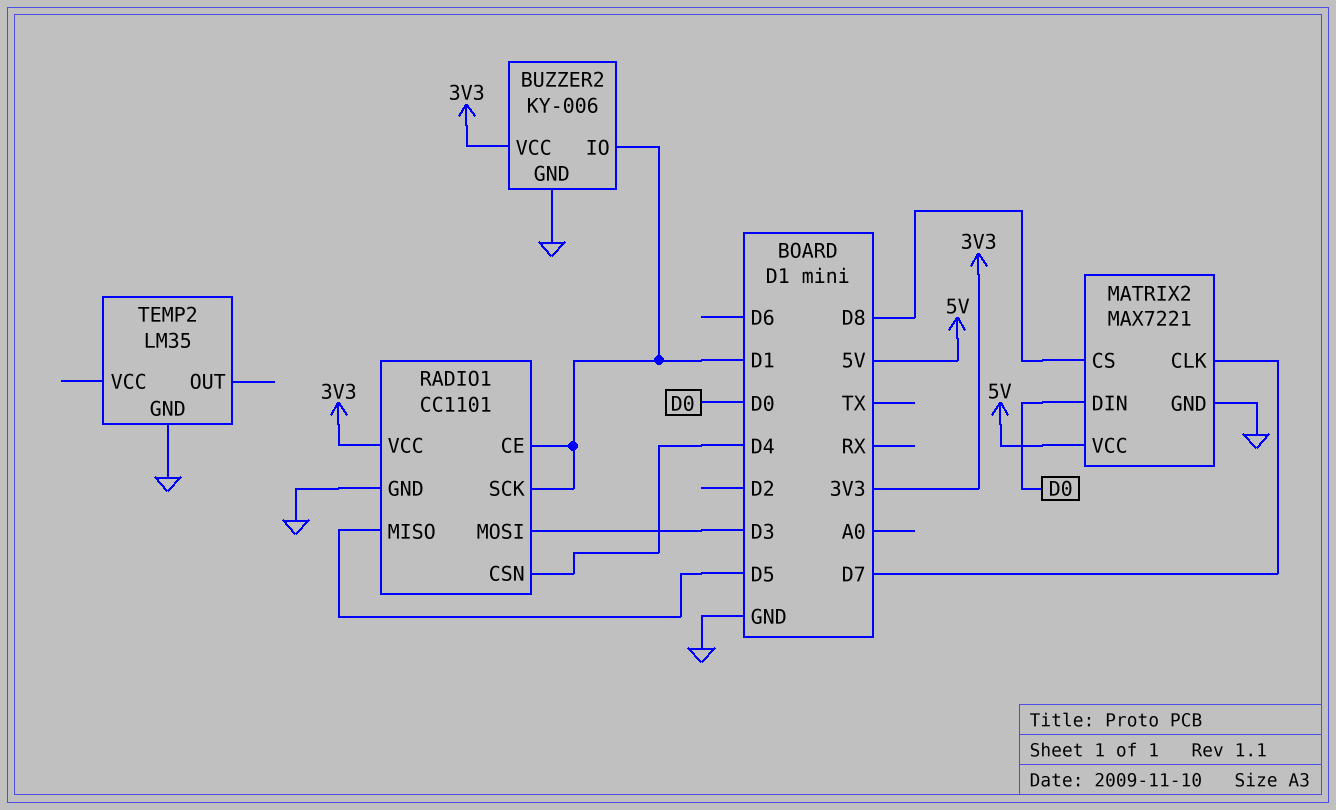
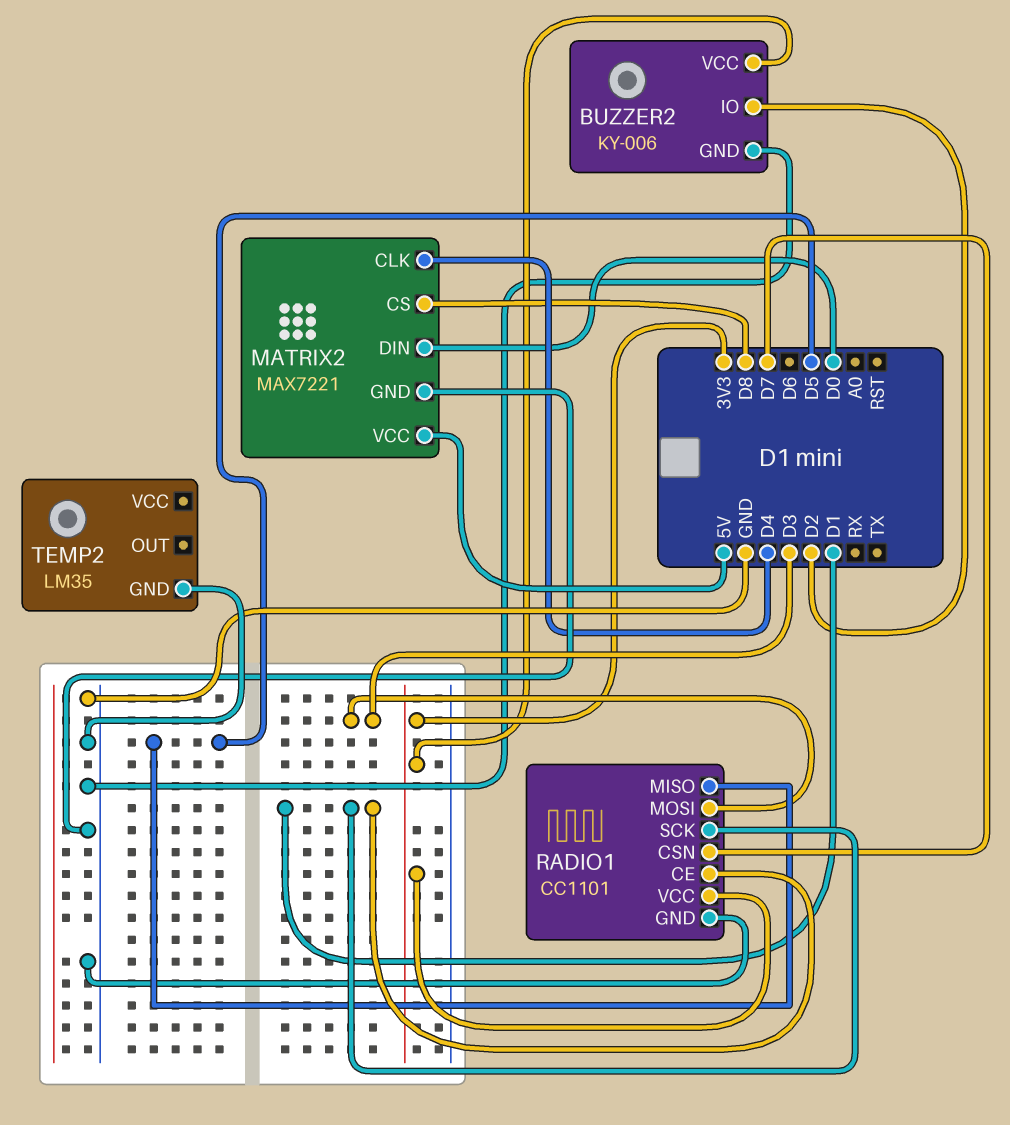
BUZZER2 pin IO: D1 -> D2
MATRIX2 pin CLK: D7 -> D4
RADIO1 pin CSN: D4 -> D7

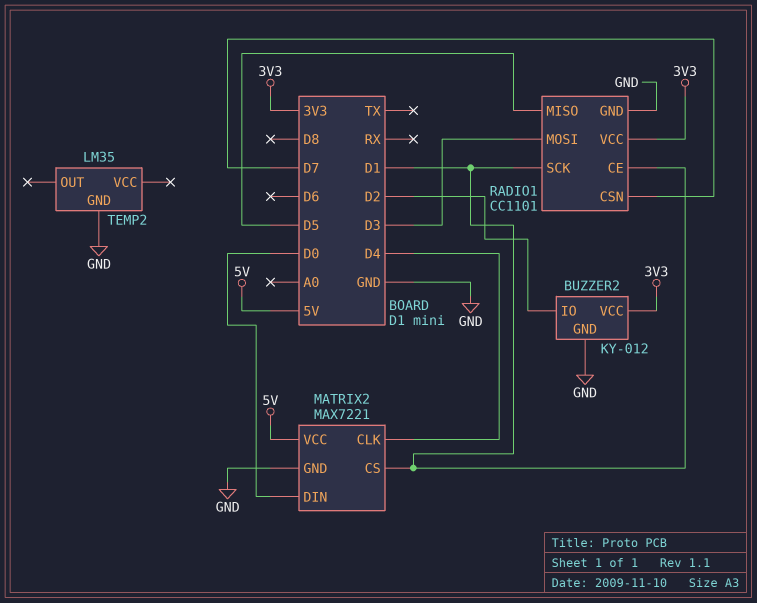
BUZZER2: KY-006 -> KY-012
MATRIX2 pin CS: D8 -> D1

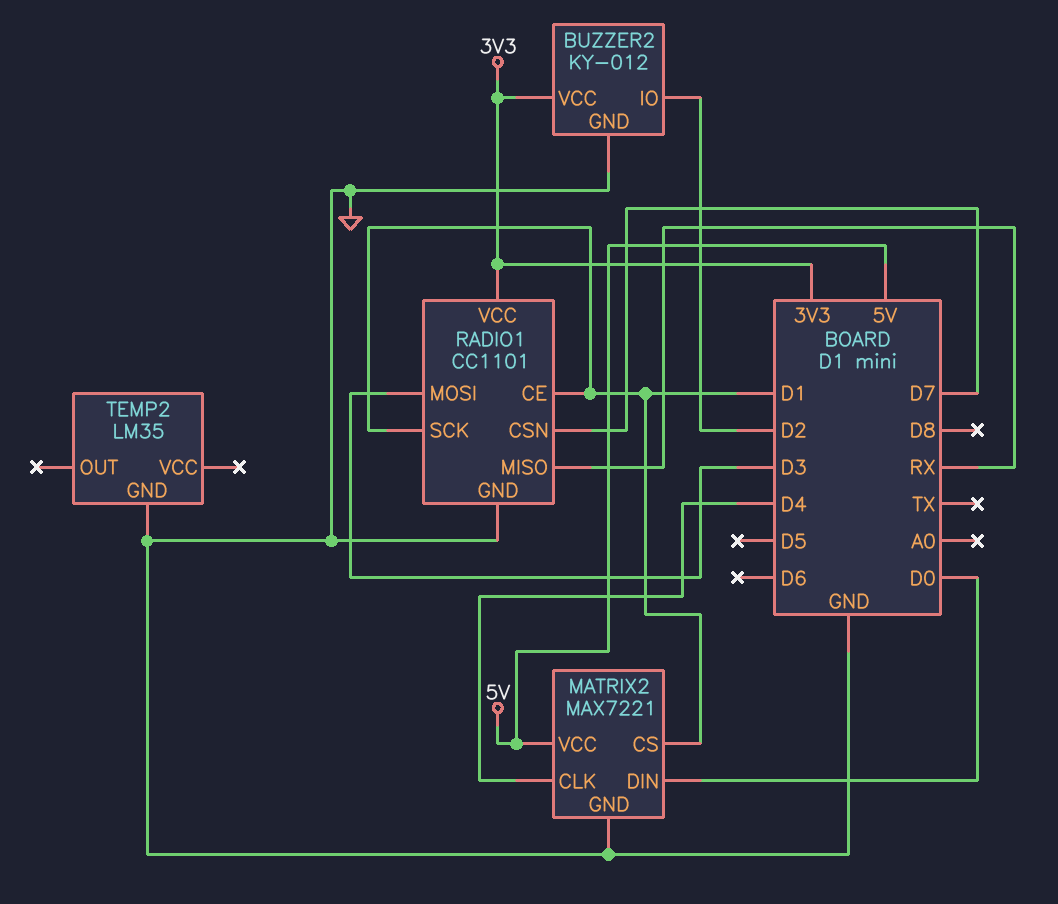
RADIO1 pin MISO: D5 -> RX

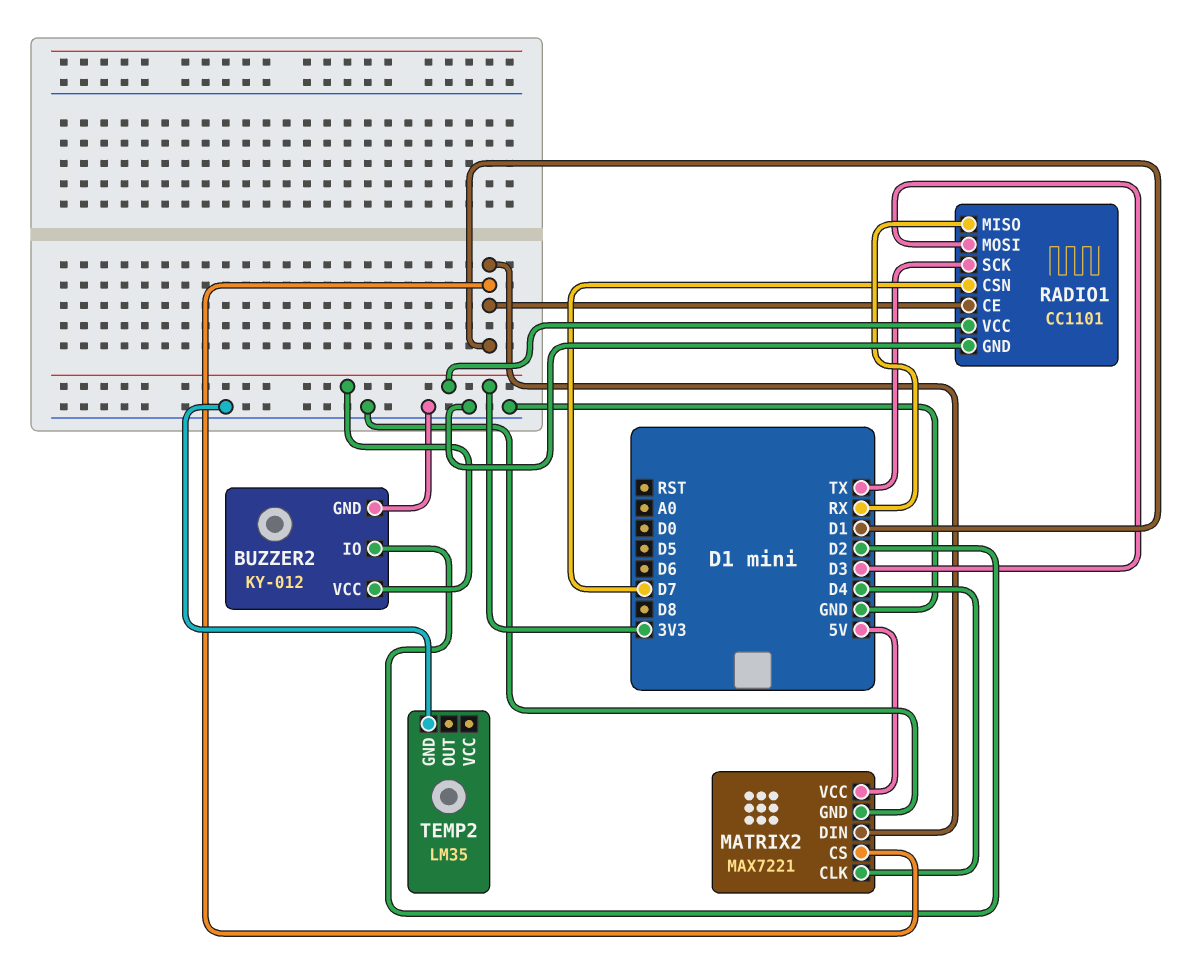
MATRIX2 pin DIN: D0 -> D1
RADIO1 pin SCK: D1 -> TX

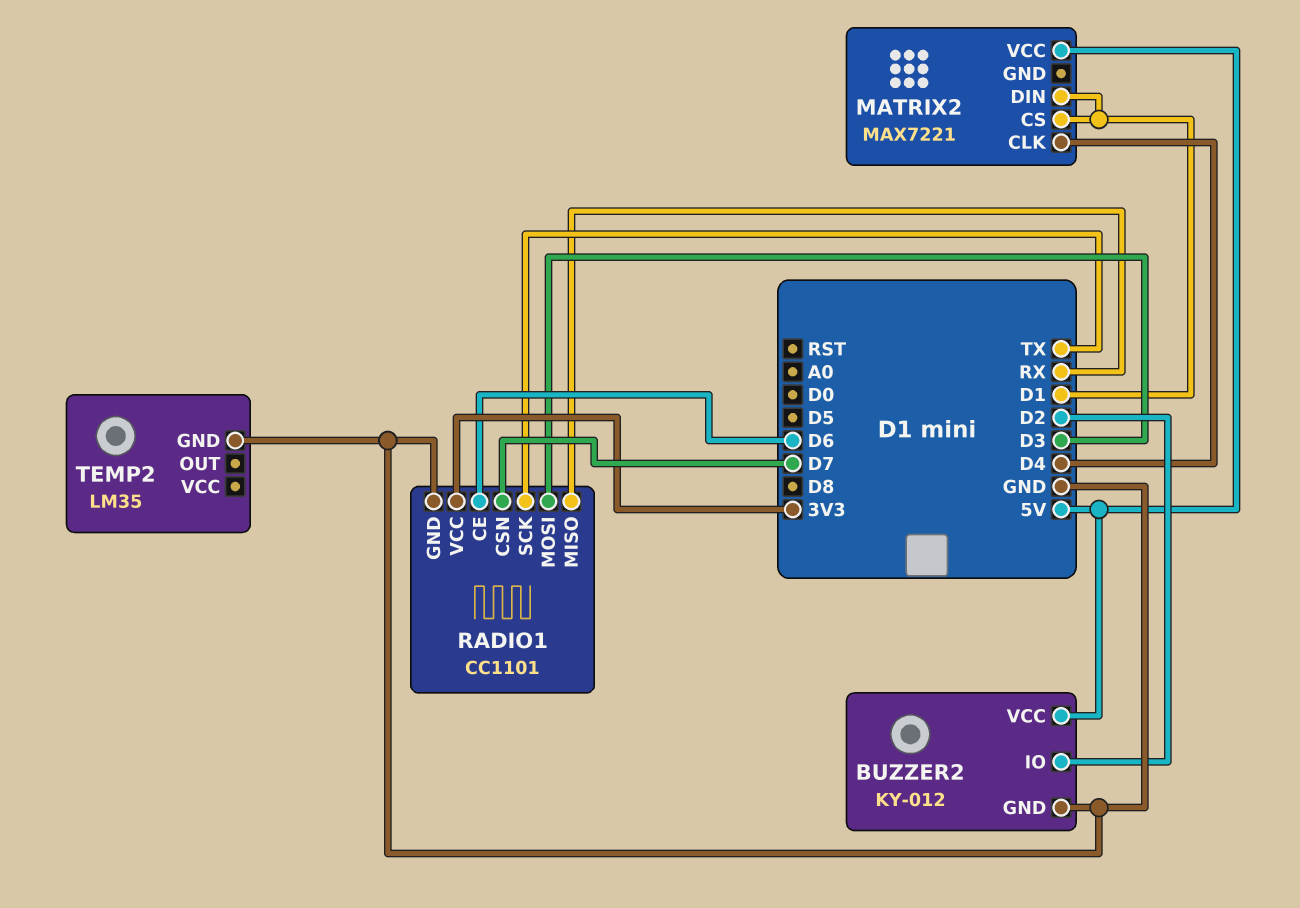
BUZZER2 pin VCC: 3V3 -> 5V
MATRIX2 pin GND: GND -> none
RADIO1 pin CE: D1 -> D6

